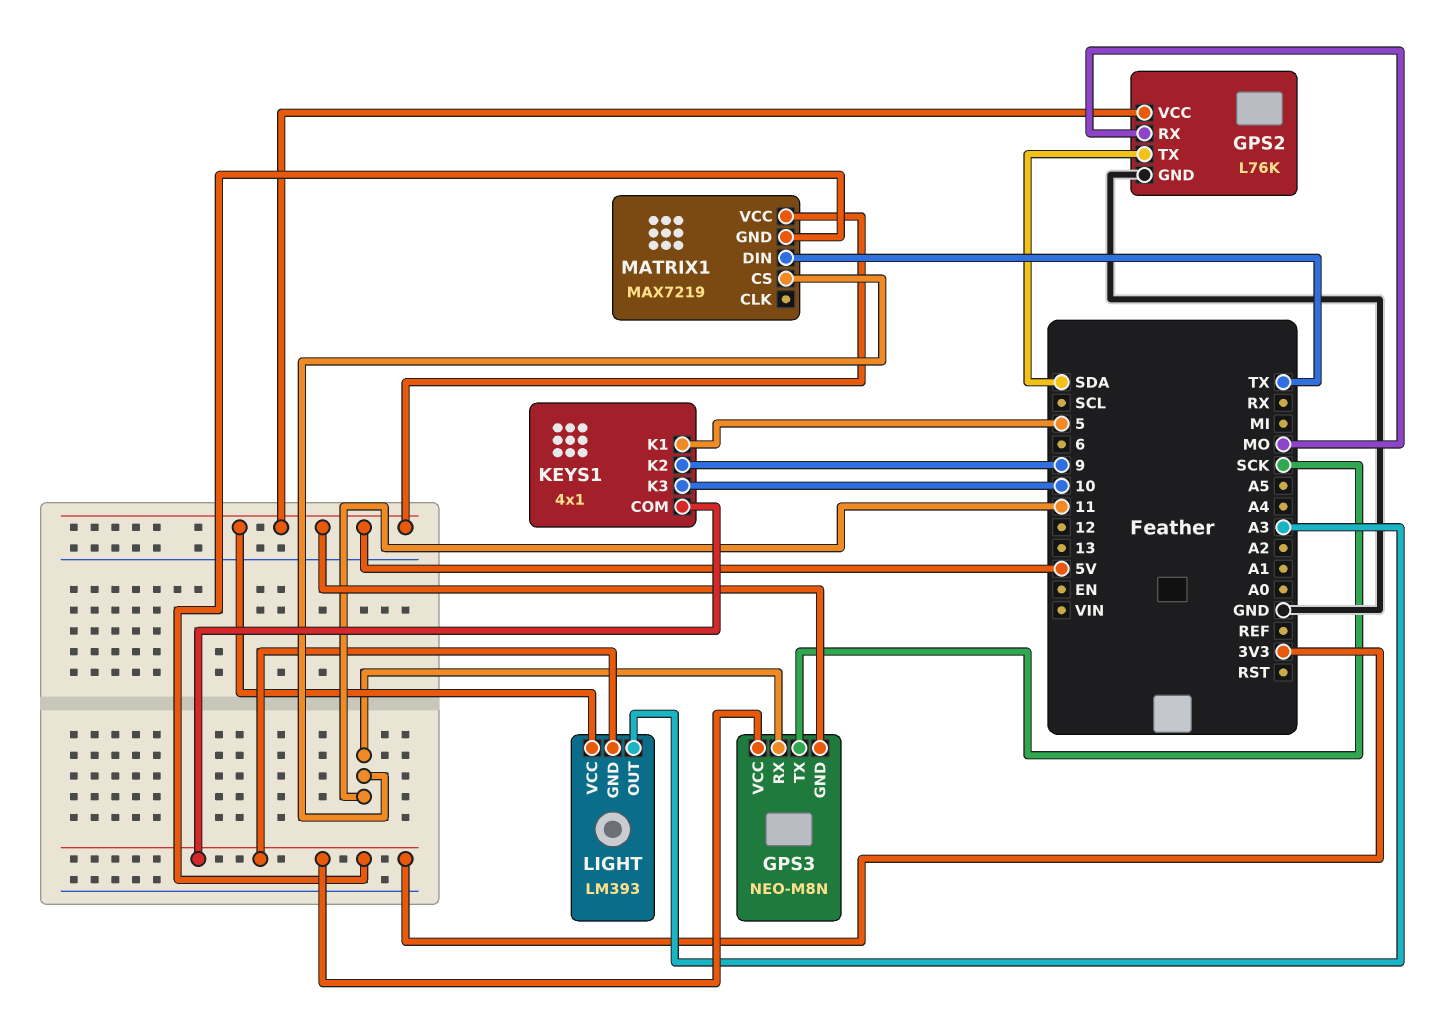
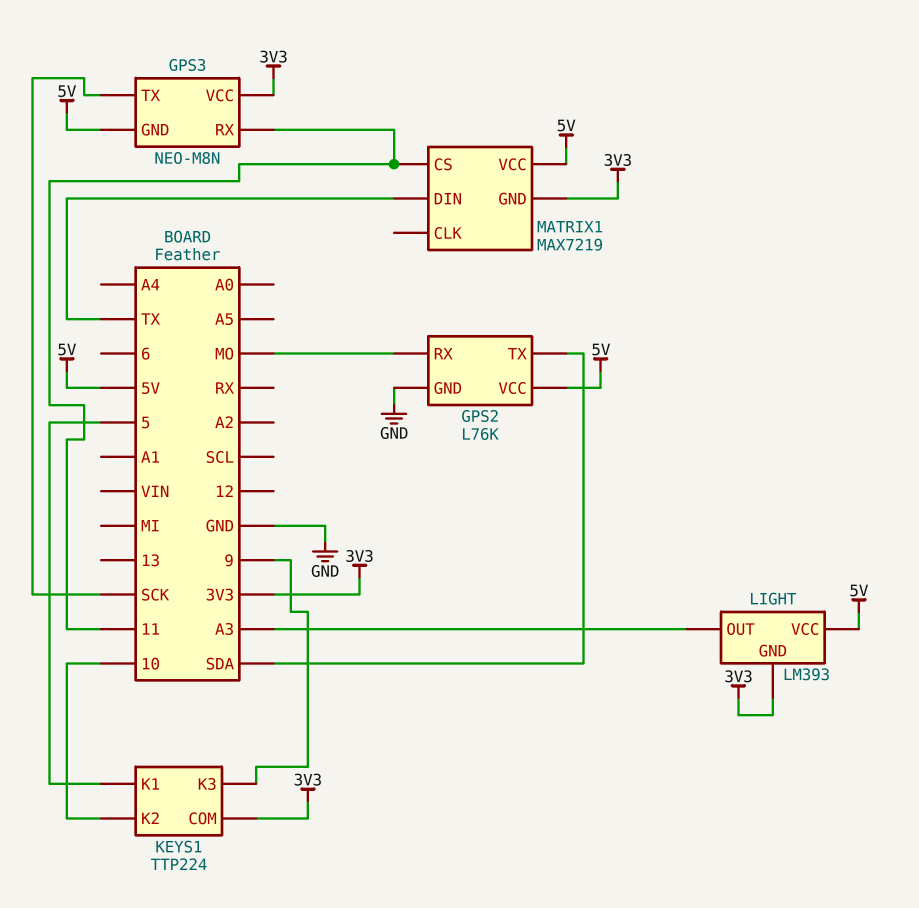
KEYS1: 4x1 -> TTP224
KEYS1 pin K2: 9 -> 10
KEYS1 pin K3: 10 -> 9

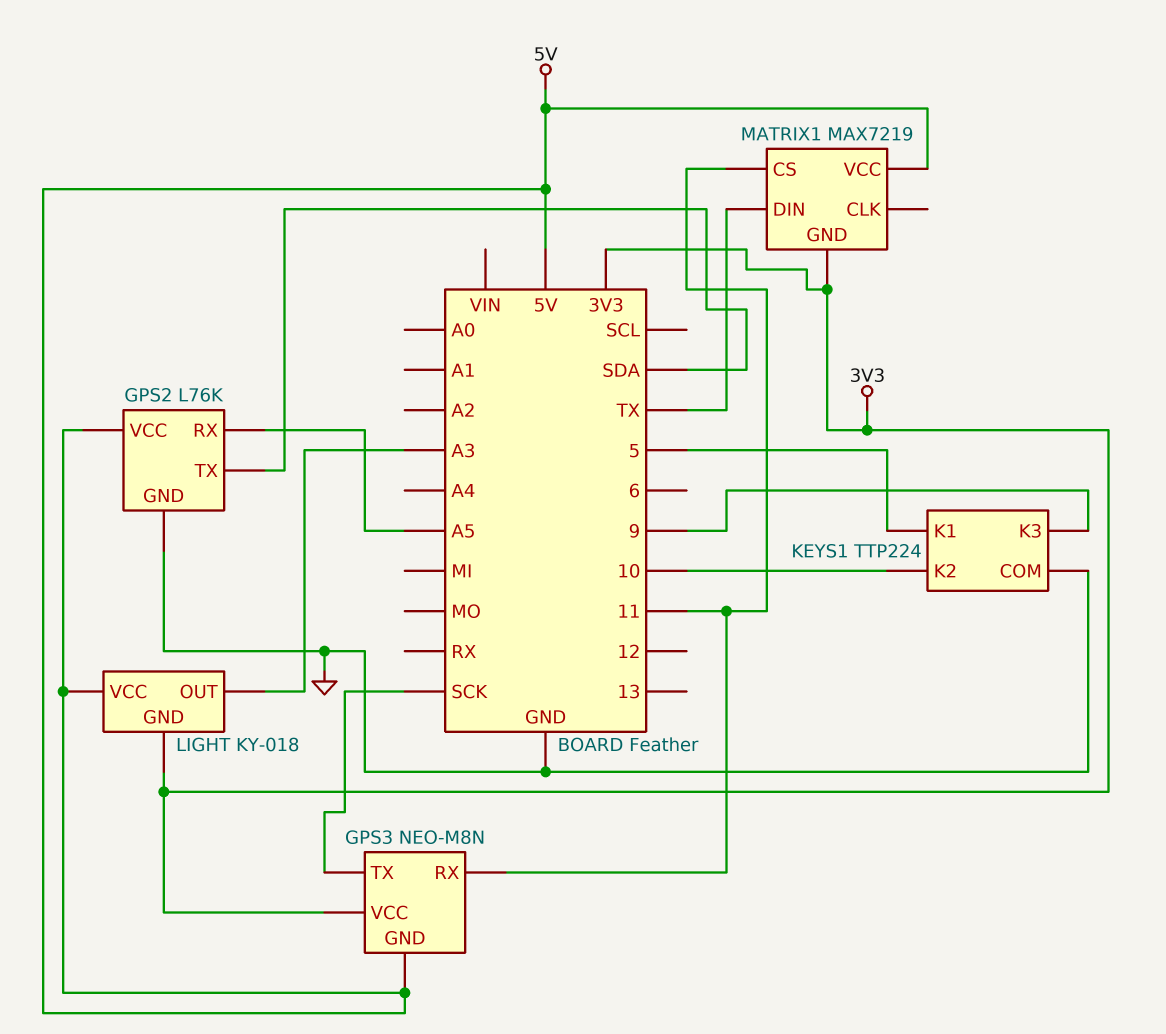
GPS2 pin RX: MO -> A5
KEYS1 pin COM: 3V3 -> GND
LIGHT: LM393 -> KY-018

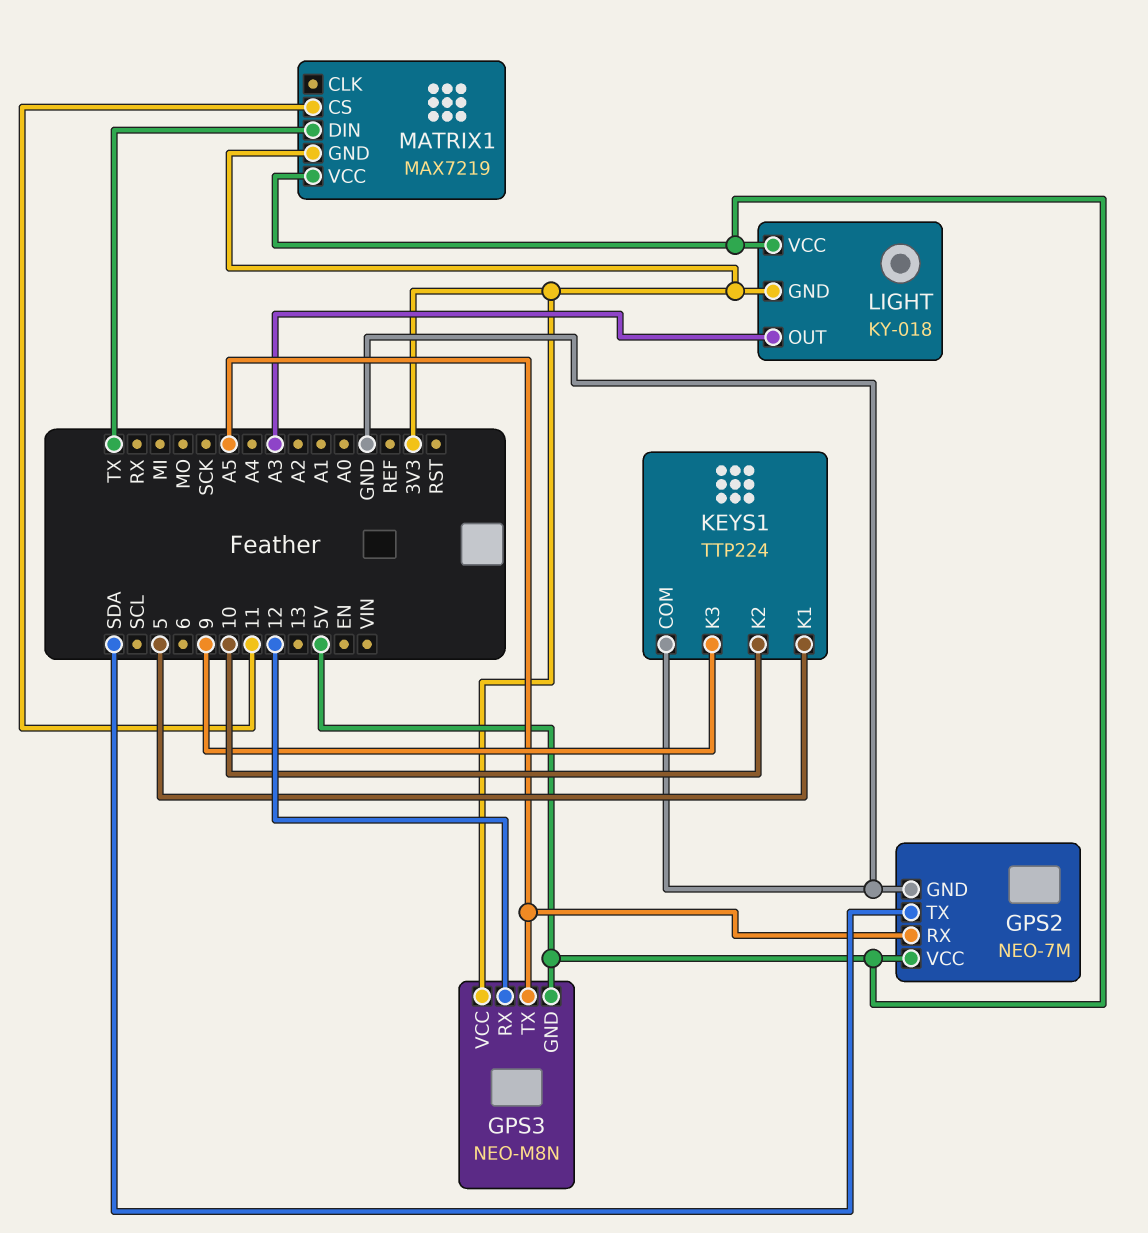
GPS2: L76K -> NEO-7M
GPS3 pin RX: 11 -> 12
GPS3 pin TX: SCK -> A5

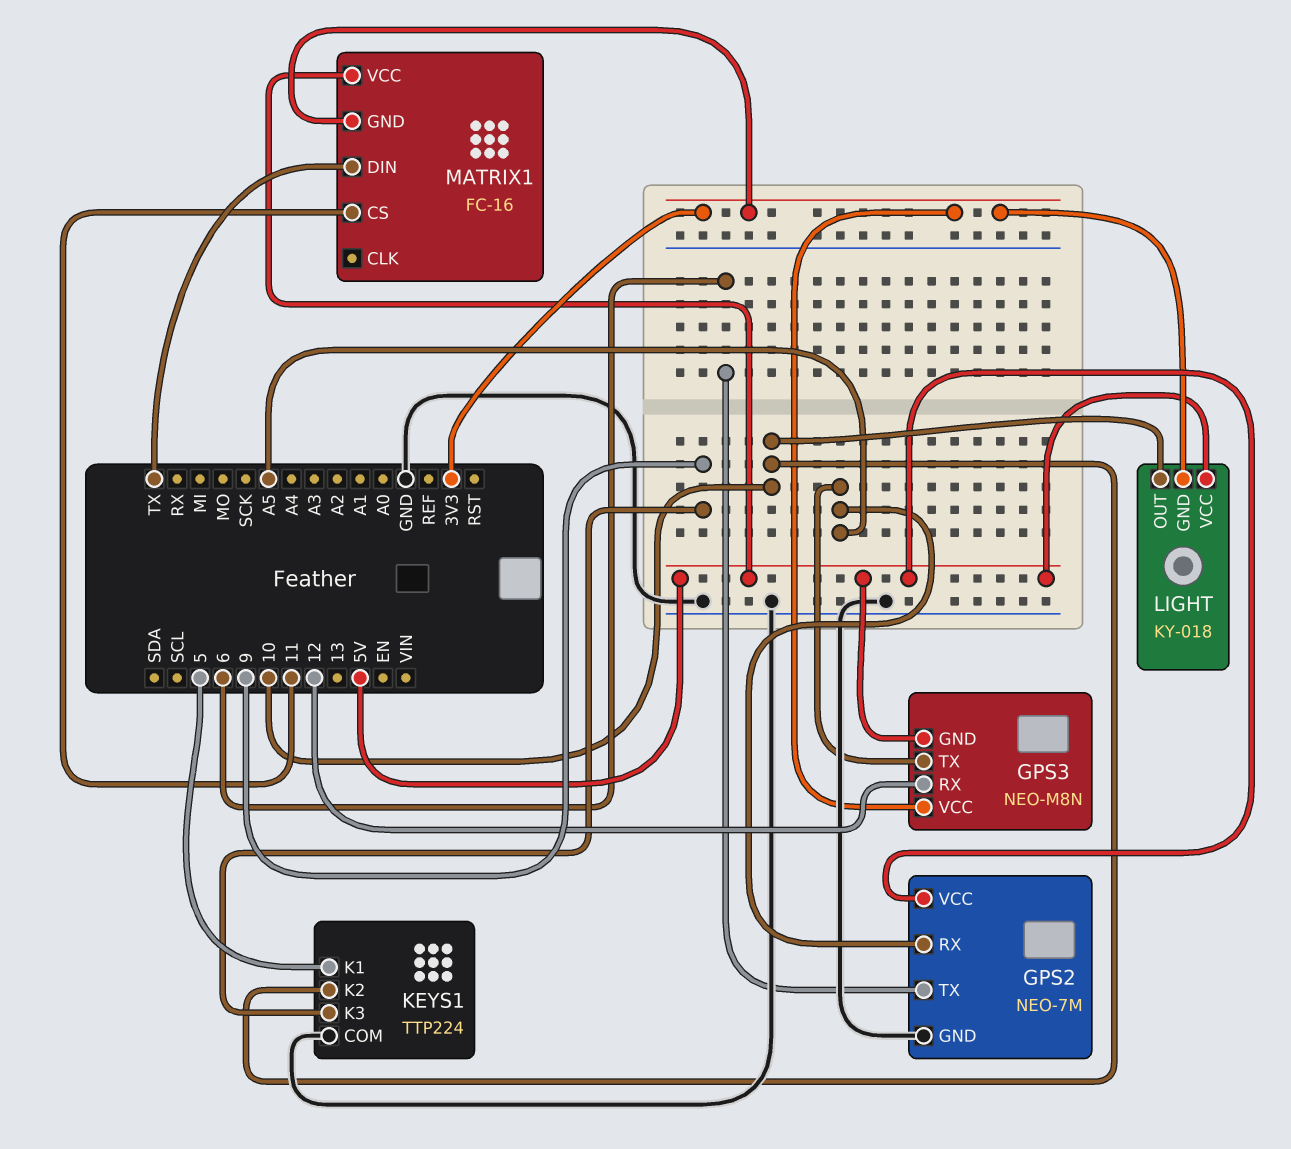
GPS2 pin TX: SDA -> 6
LIGHT pin OUT: A3 -> 10
MATRIX1: MAX7219 -> FC-16

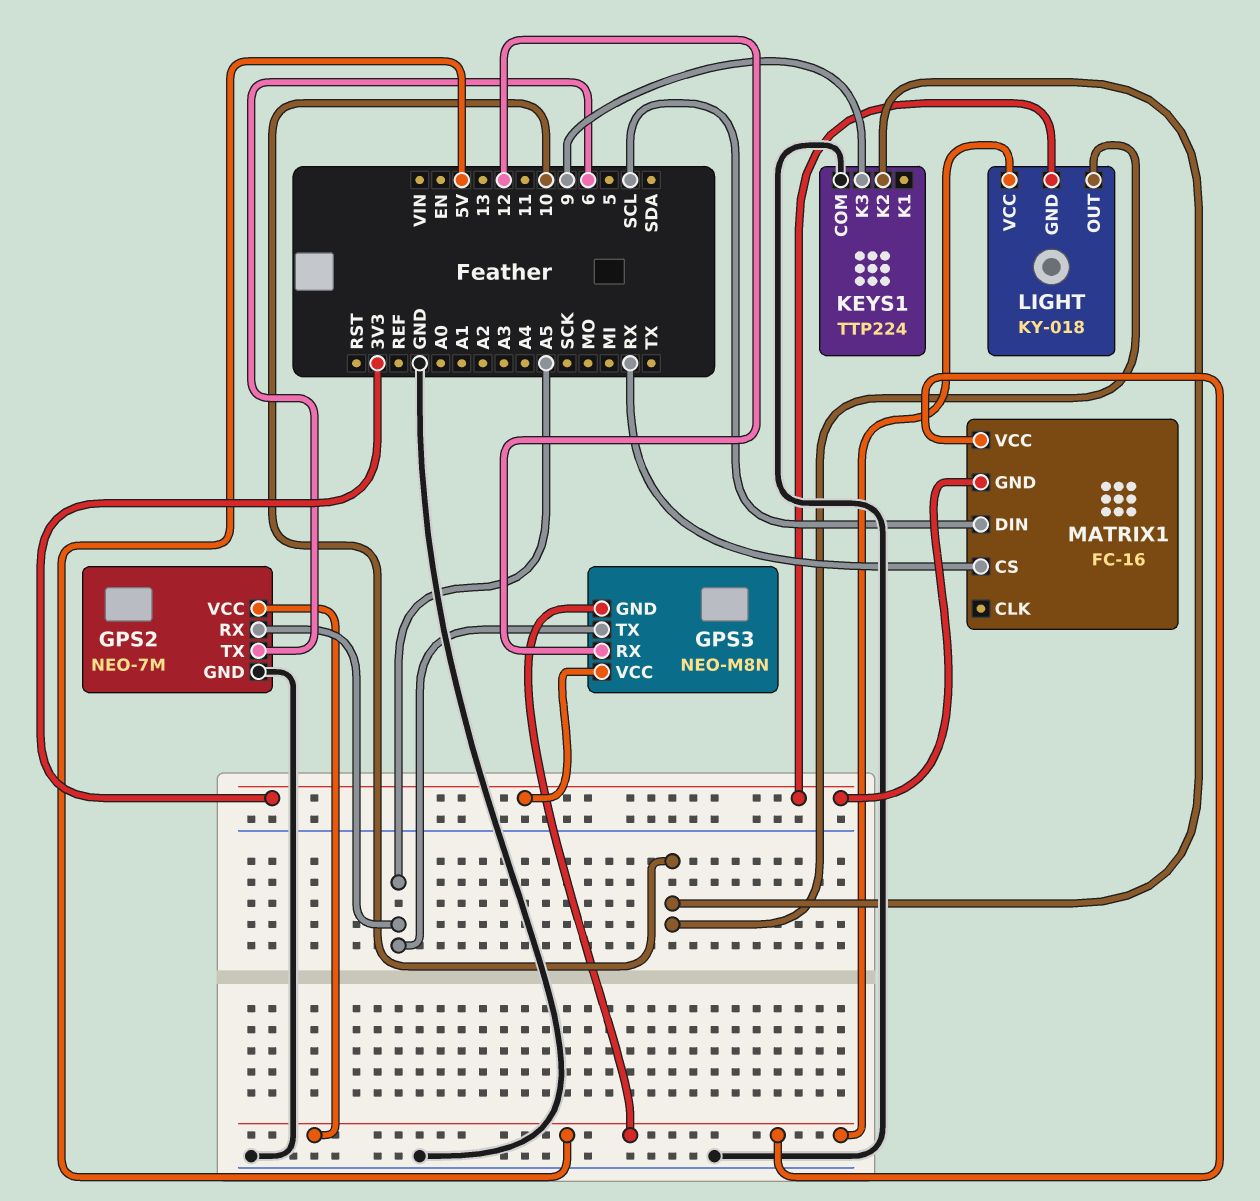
KEYS1 pin K1: 5 -> none
MATRIX1 pin CS: 11 -> RX
MATRIX1 pin DIN: TX -> SCL

